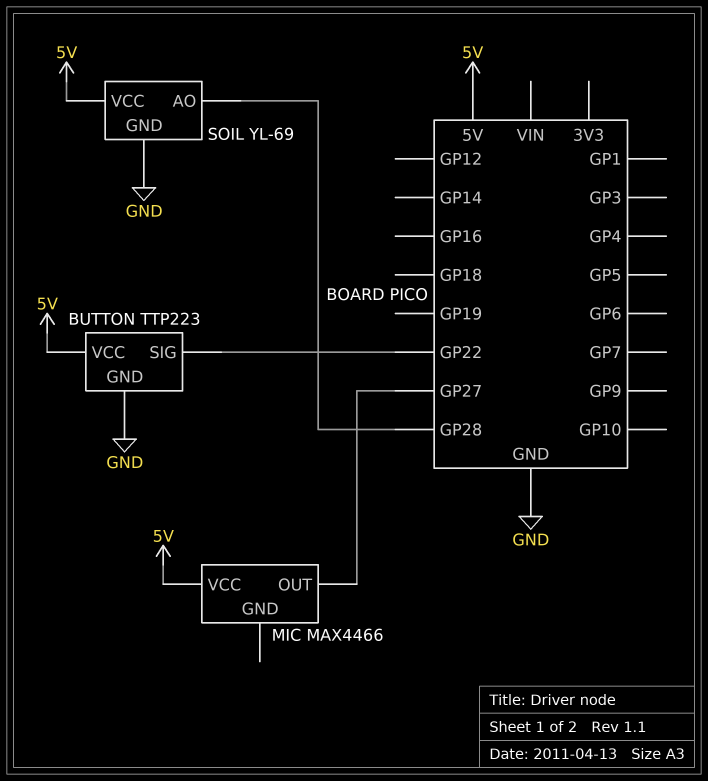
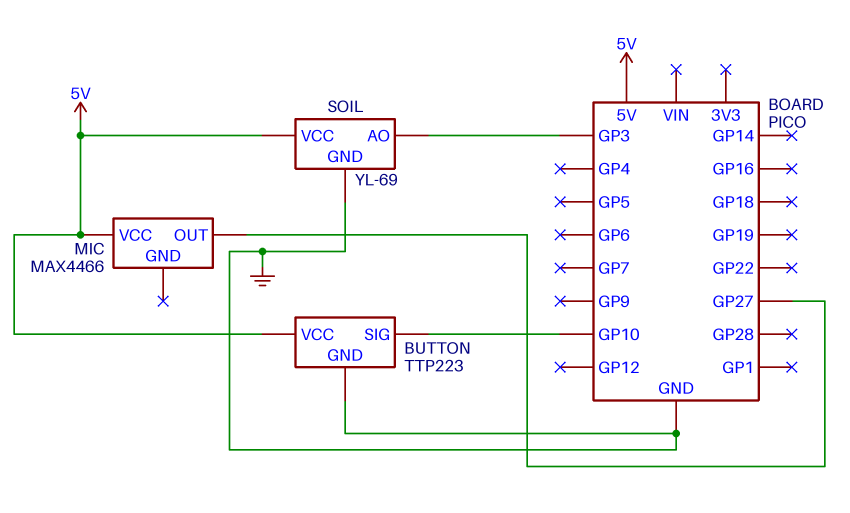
BUTTON pin SIG: GP22 -> GP10
SOIL pin AO: GP28 -> GP3

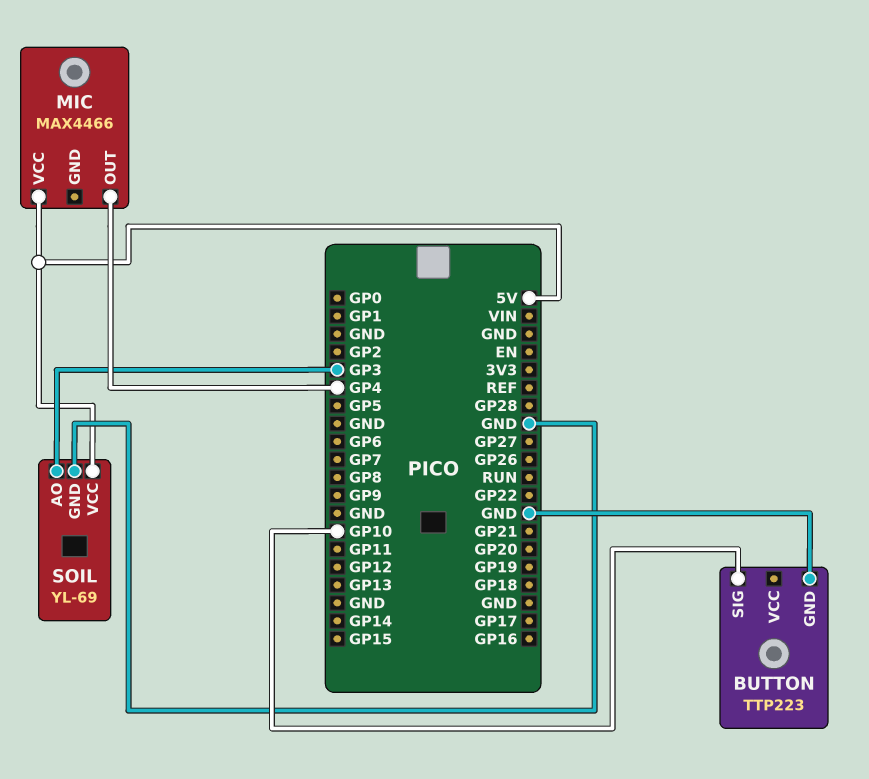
BUTTON pin VCC: 5V -> none
MIC pin OUT: GP27 -> GP4

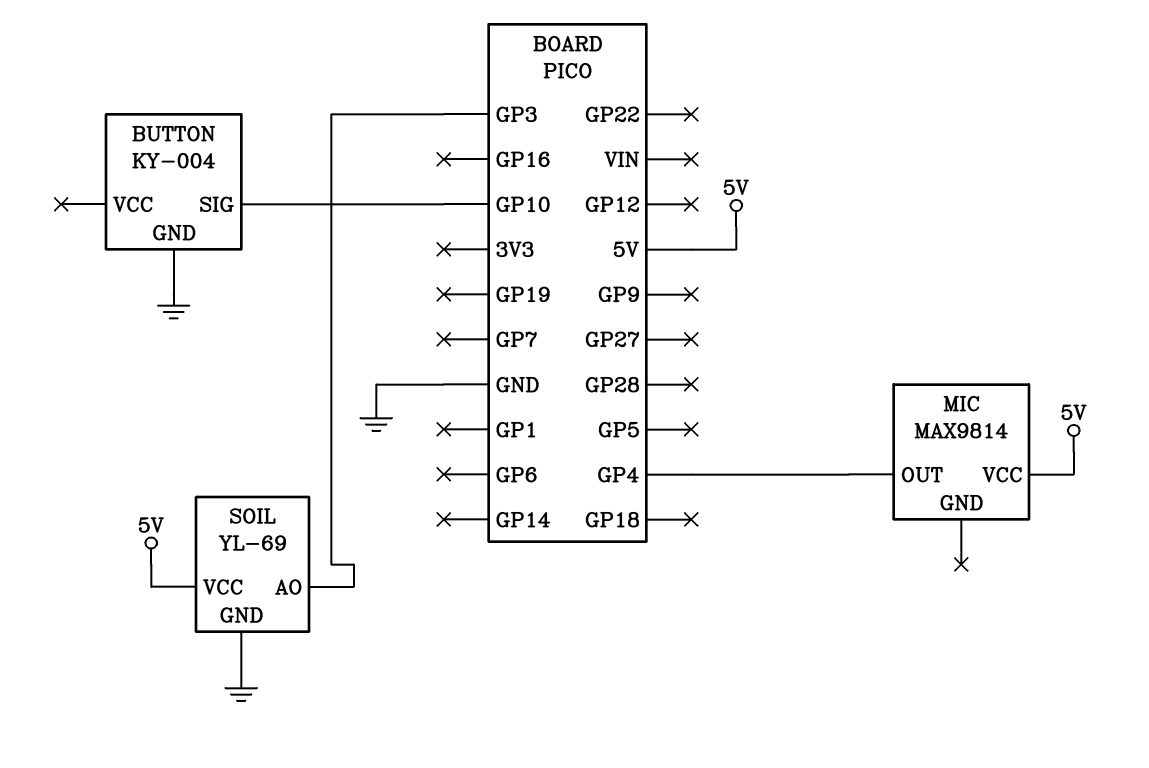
BUTTON: TTP223 -> KY-004
MIC: MAX4466 -> MAX9814

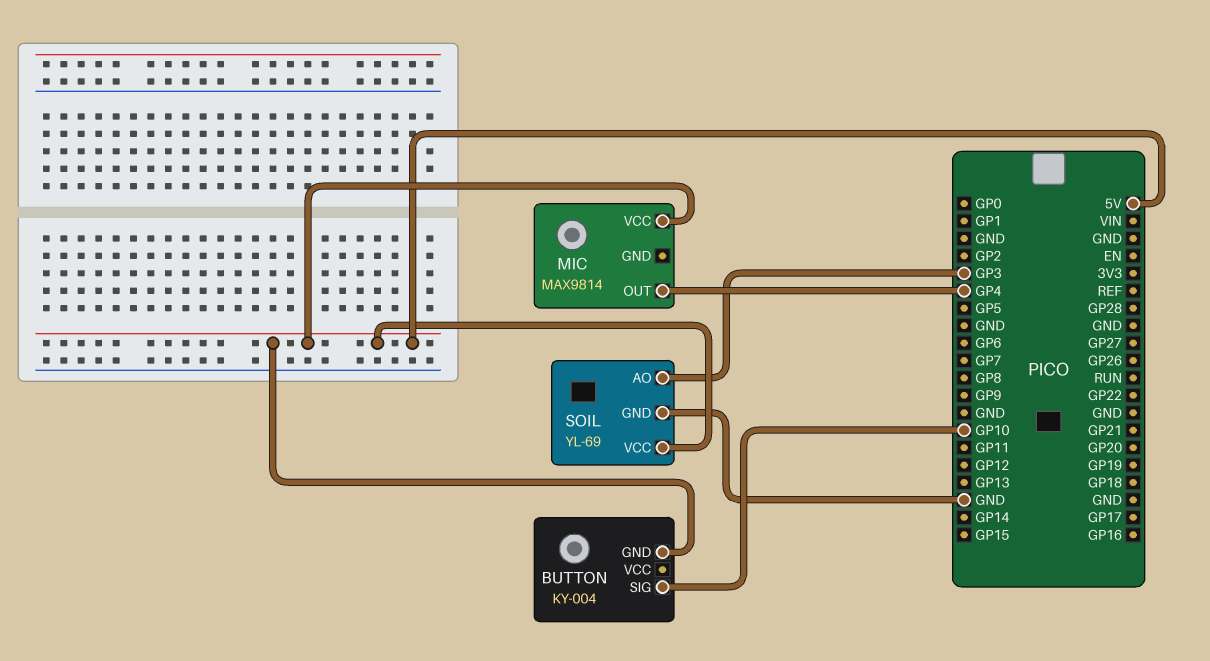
BUTTON pin GND: GND -> 5V

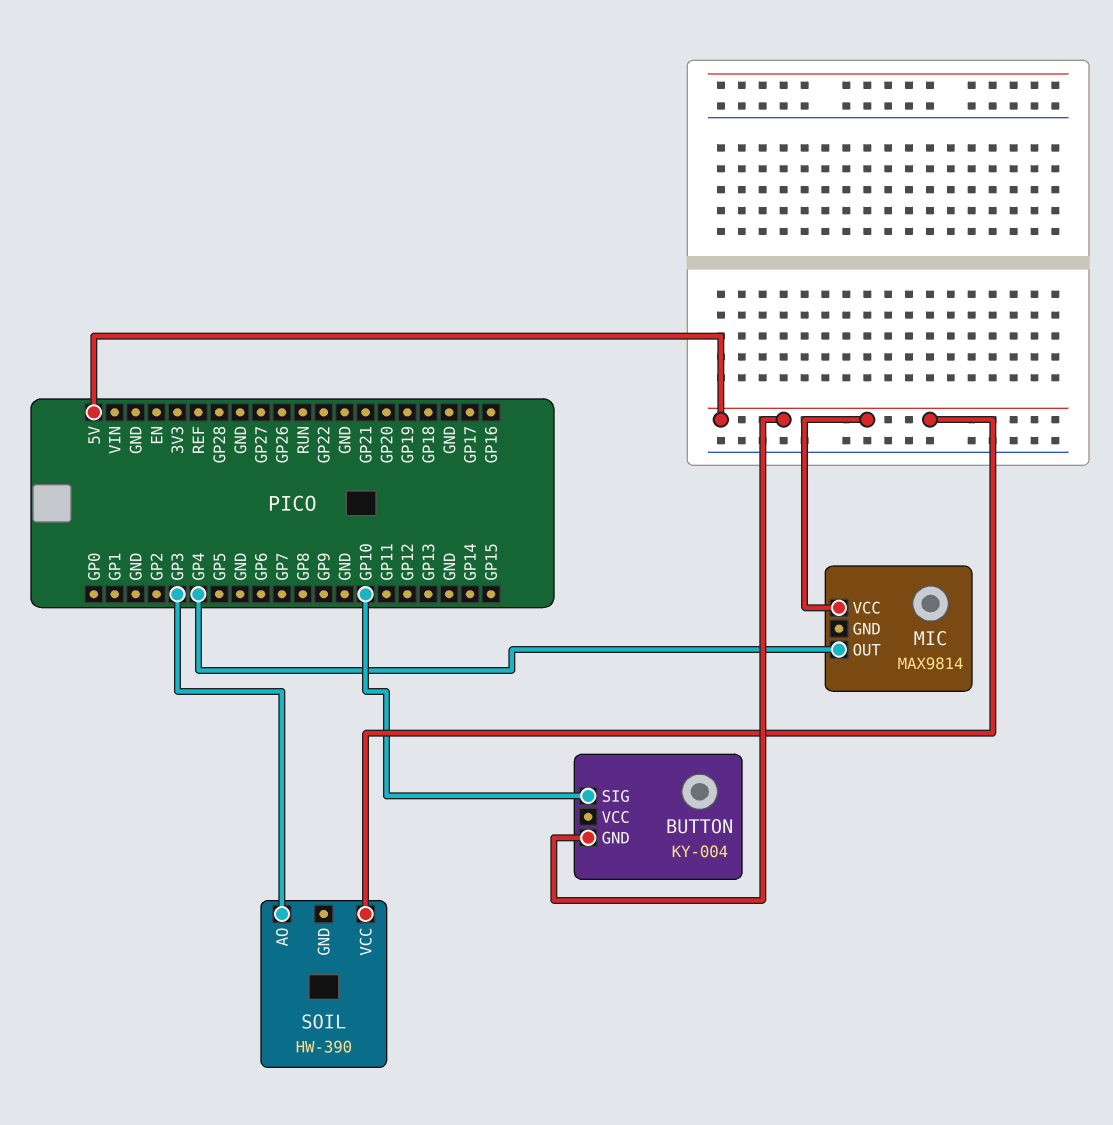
SOIL: YL-69 -> HW-390
SOIL pin GND: GND -> none

